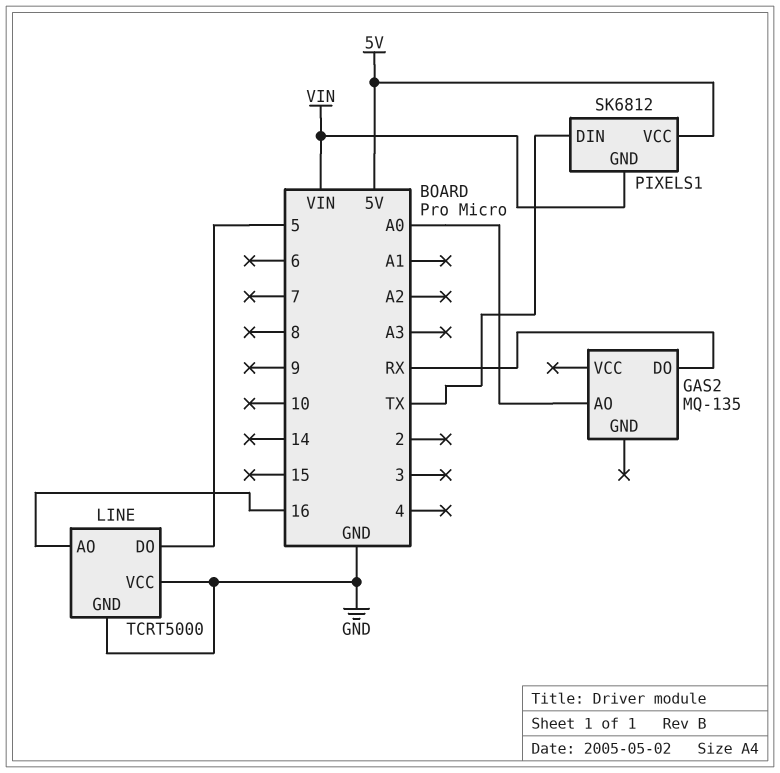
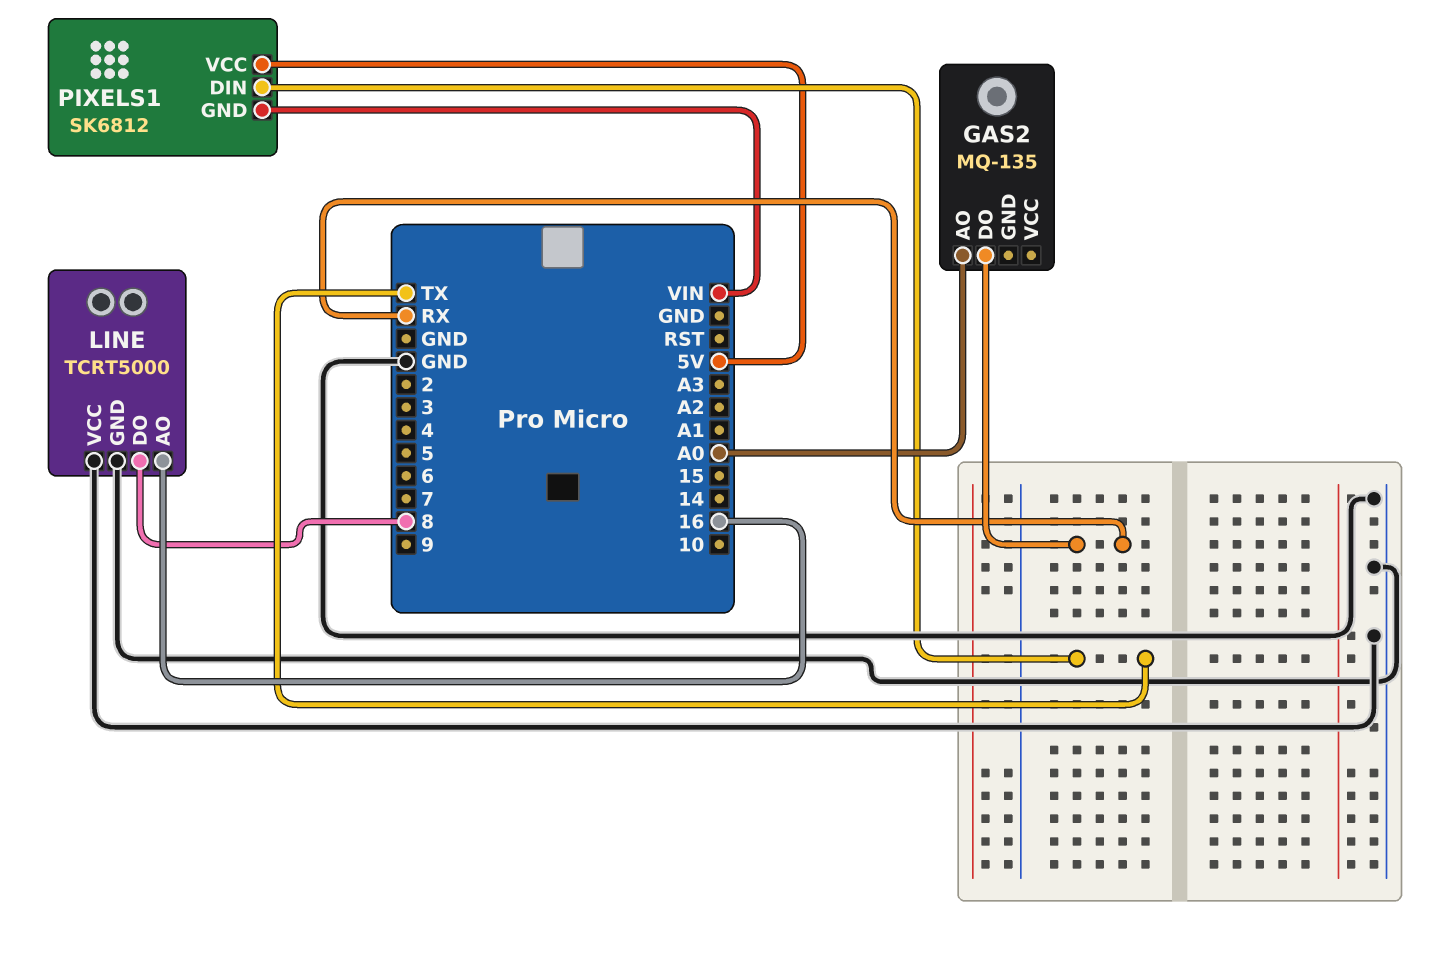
LINE pin DO: 5 -> 8

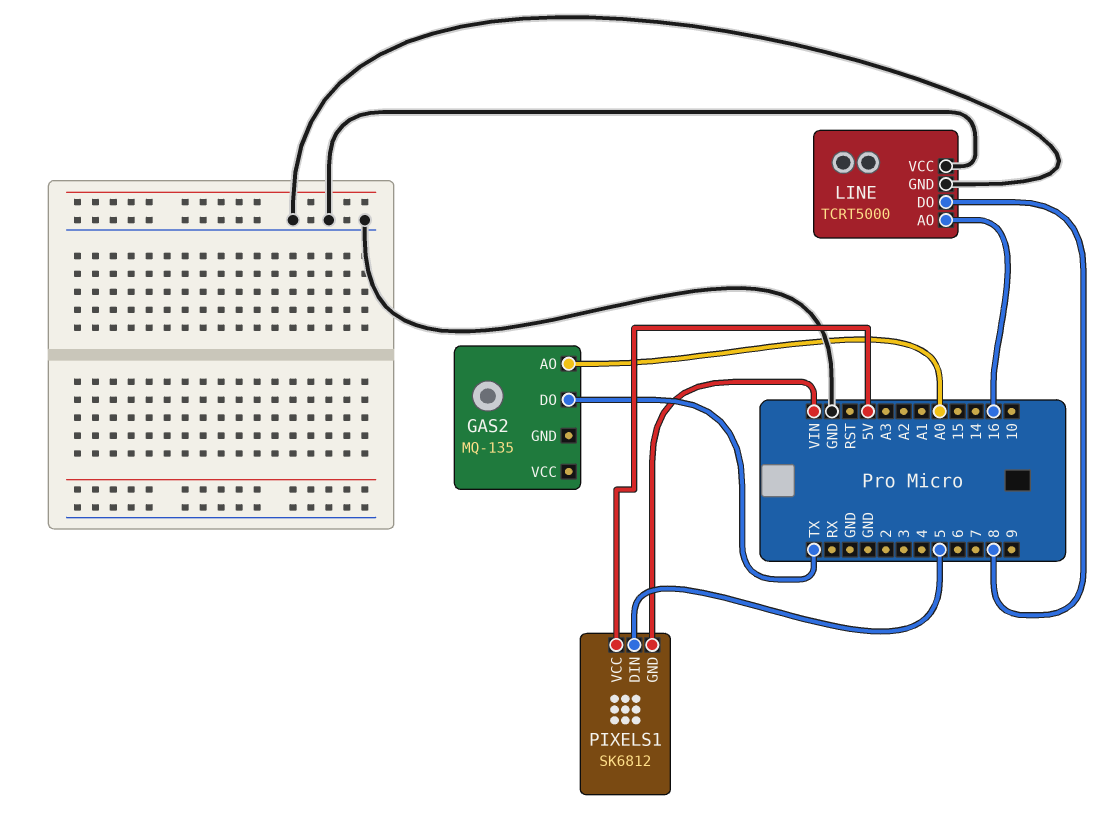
GAS2 pin DO: RX -> TX
PIXELS1 pin DIN: TX -> 5

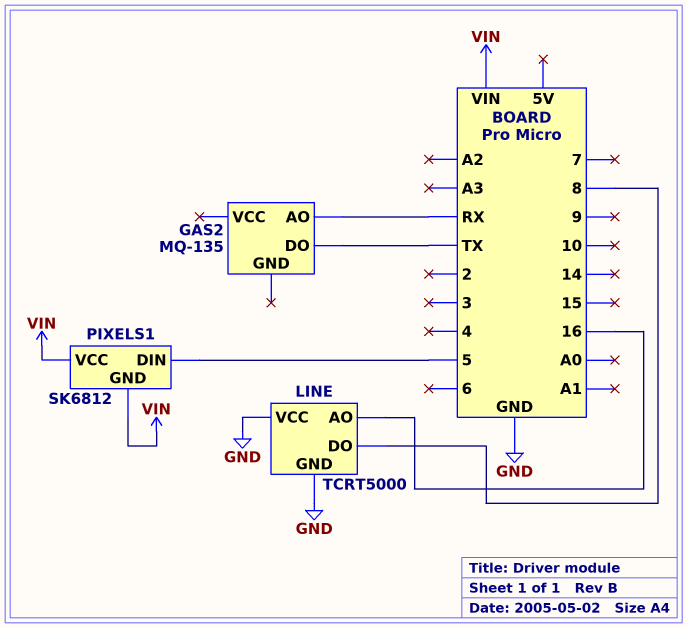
GAS2 pin AO: A0 -> RX
PIXELS1 pin VCC: 5V -> VIN

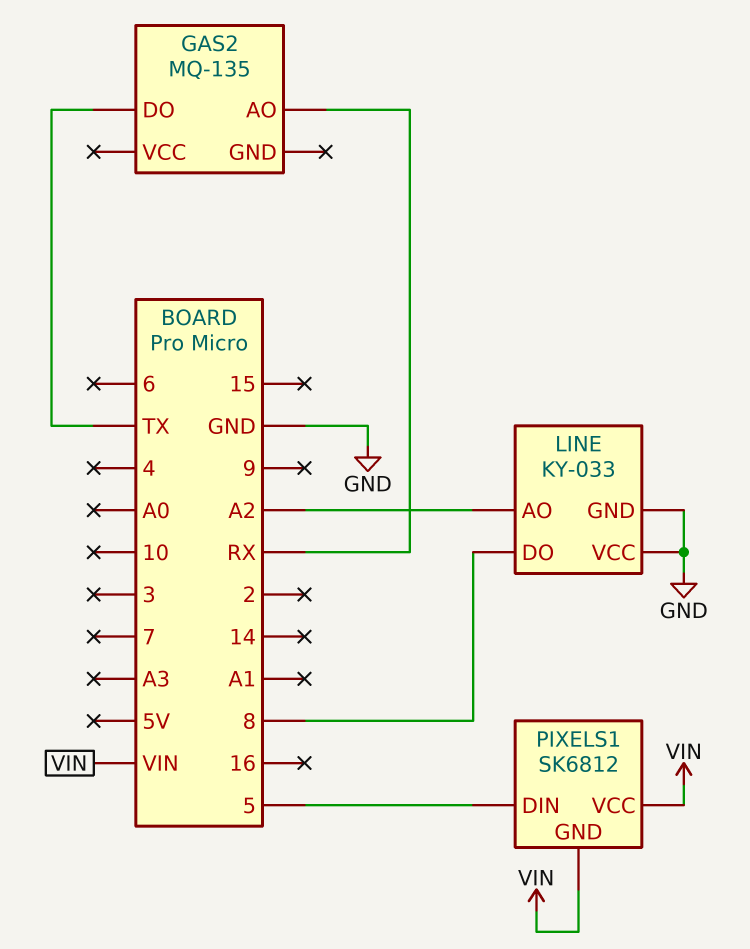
LINE: TCRT5000 -> KY-033
LINE pin AO: 16 -> A2

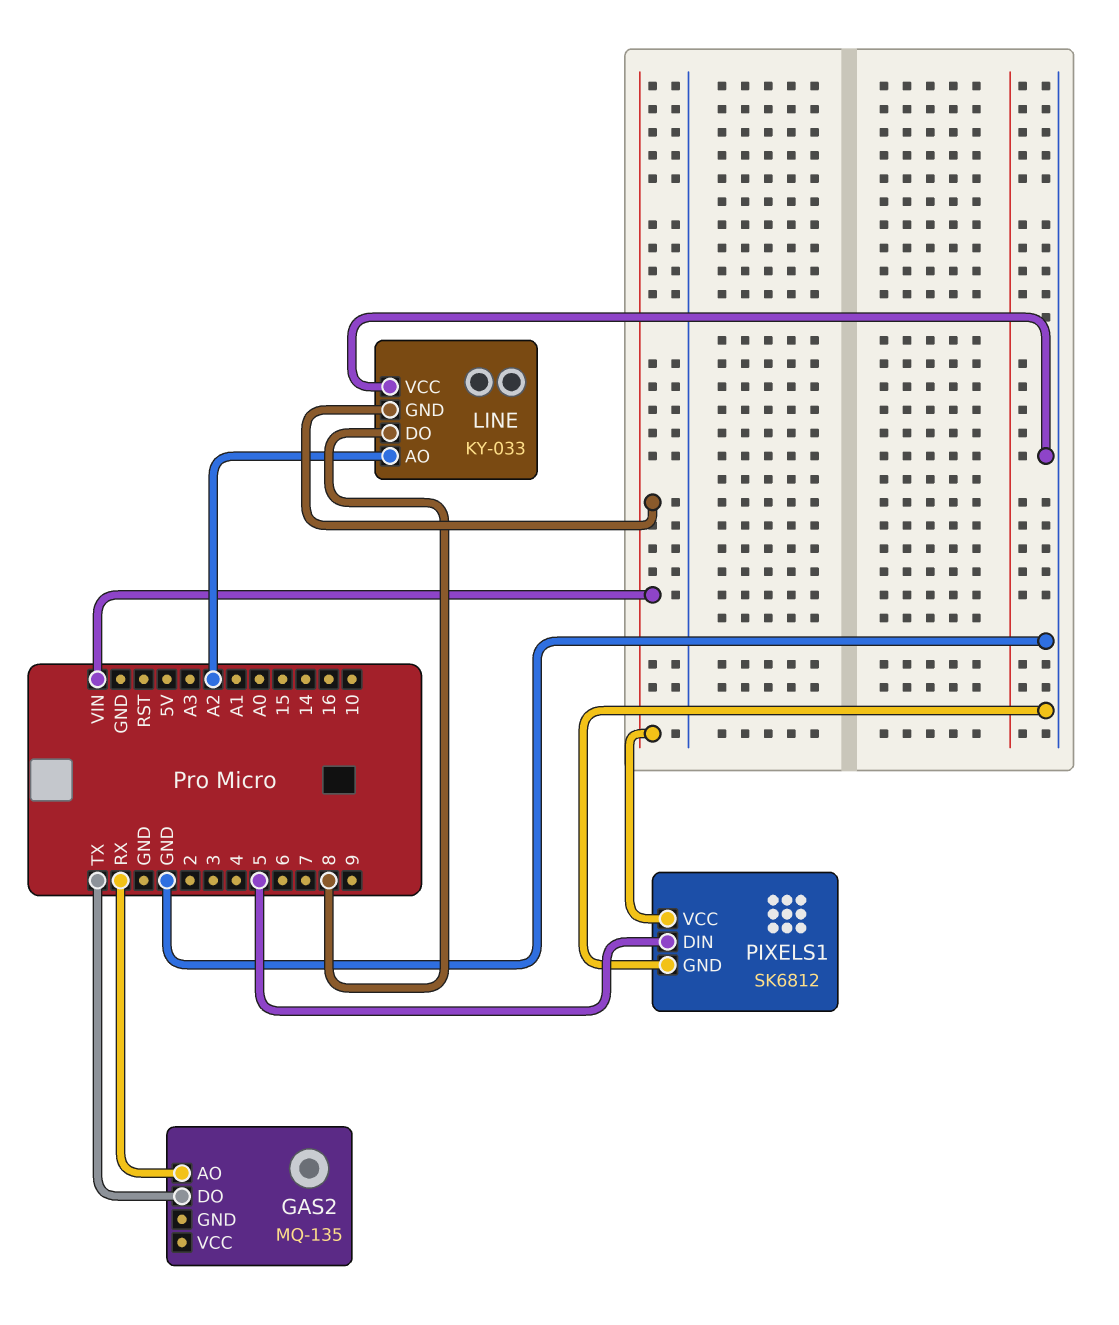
LINE pin GND: GND -> VIN
PIXELS1 pin GND: VIN -> GND

